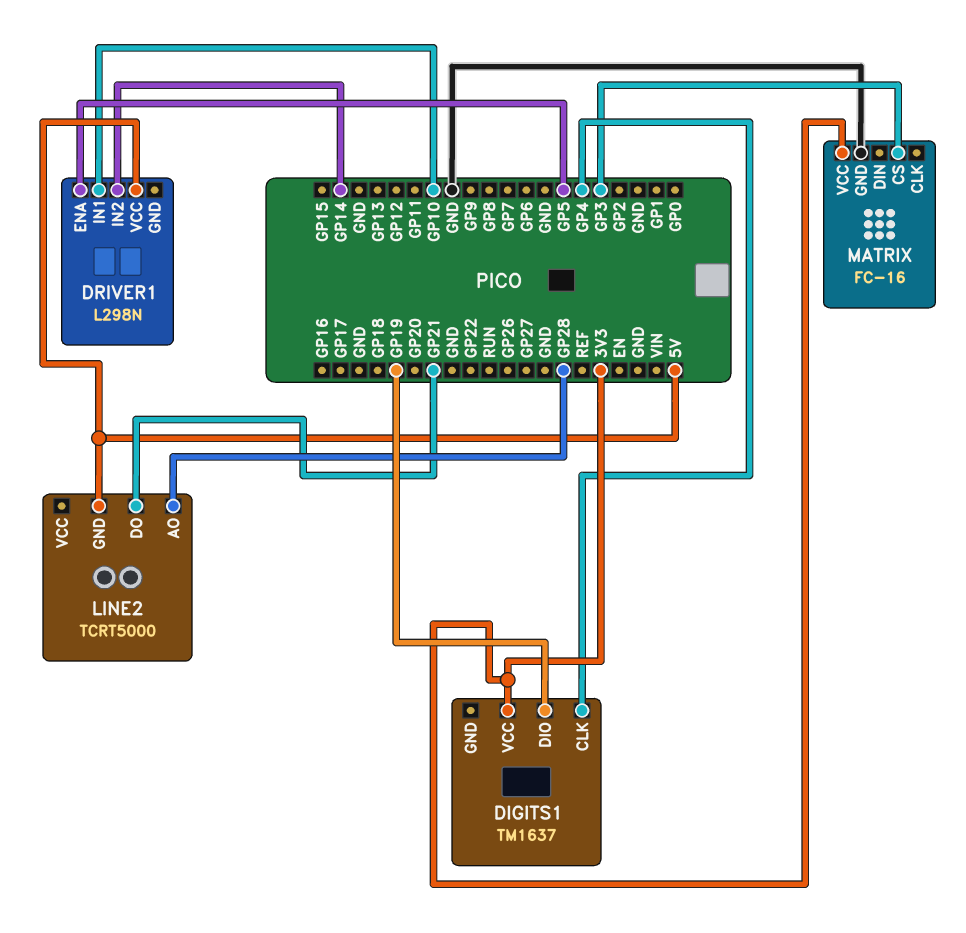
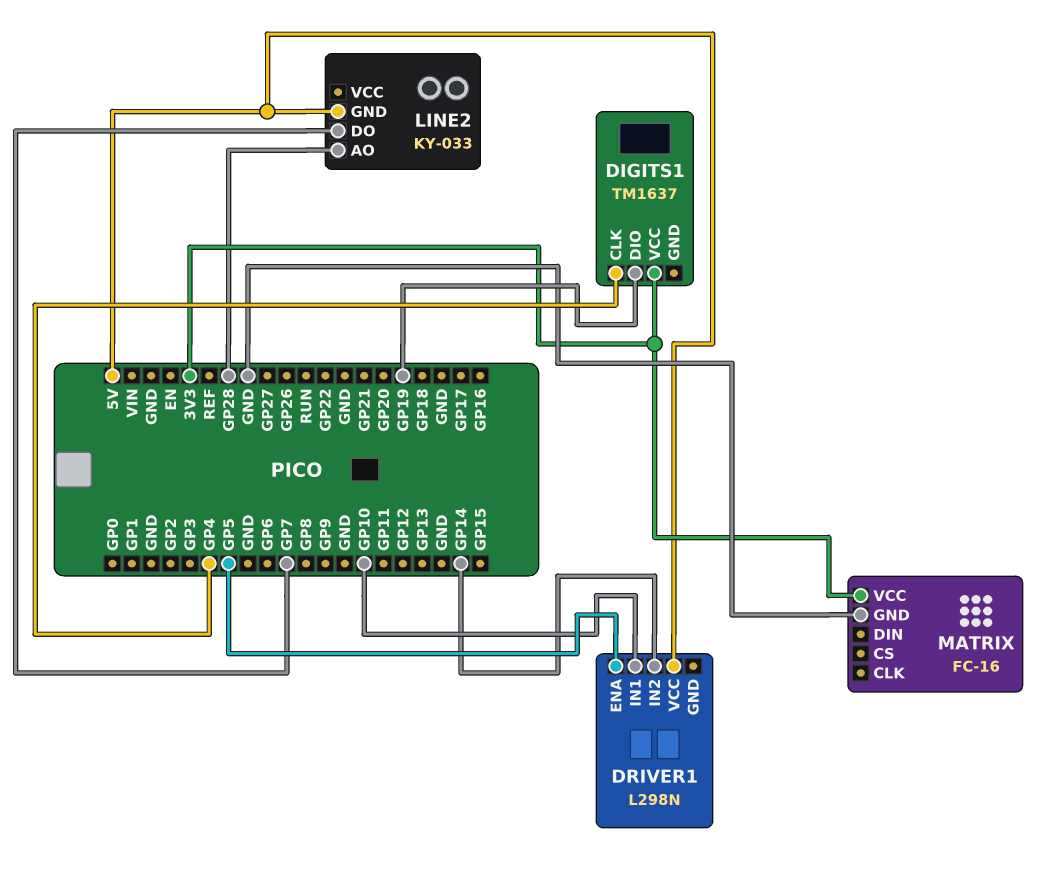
LINE2: TCRT5000 -> KY-033
LINE2 pin DO: GP21 -> GP7
MATRIX pin CS: GP3 -> none

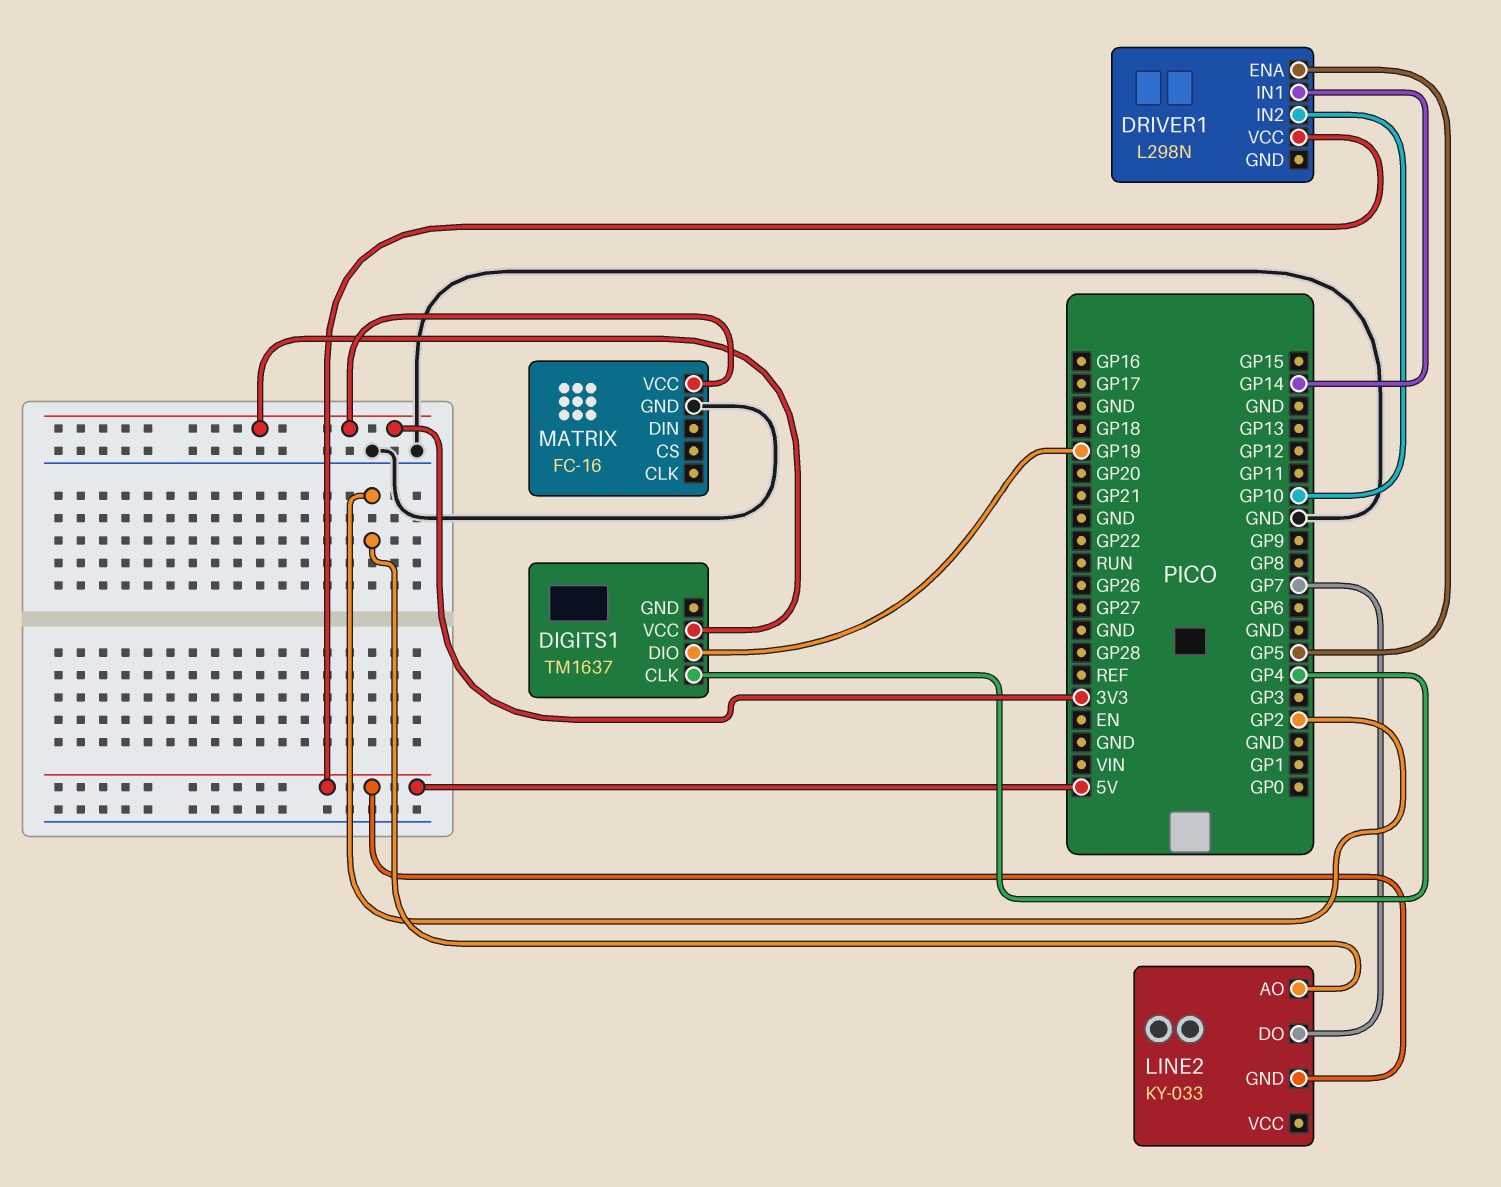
DRIVER1 pin IN1: GP10 -> GP14
DRIVER1 pin IN2: GP14 -> GP10
LINE2 pin AO: GP28 -> GP2

